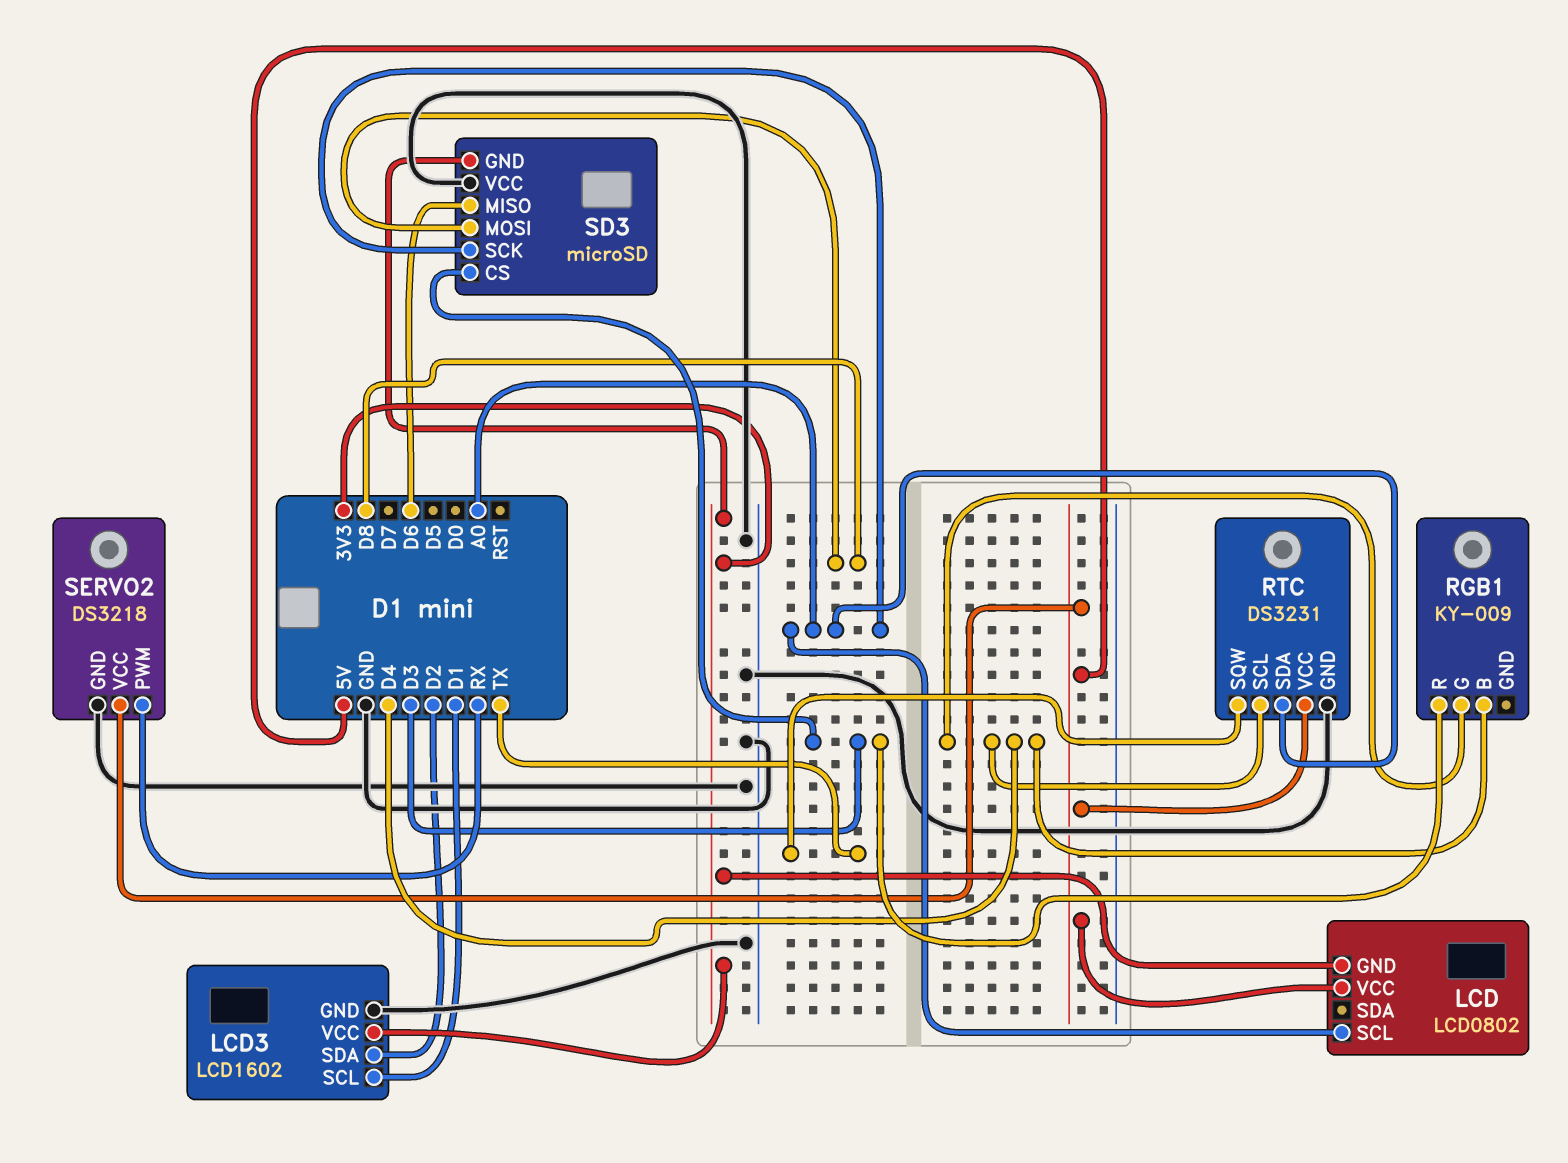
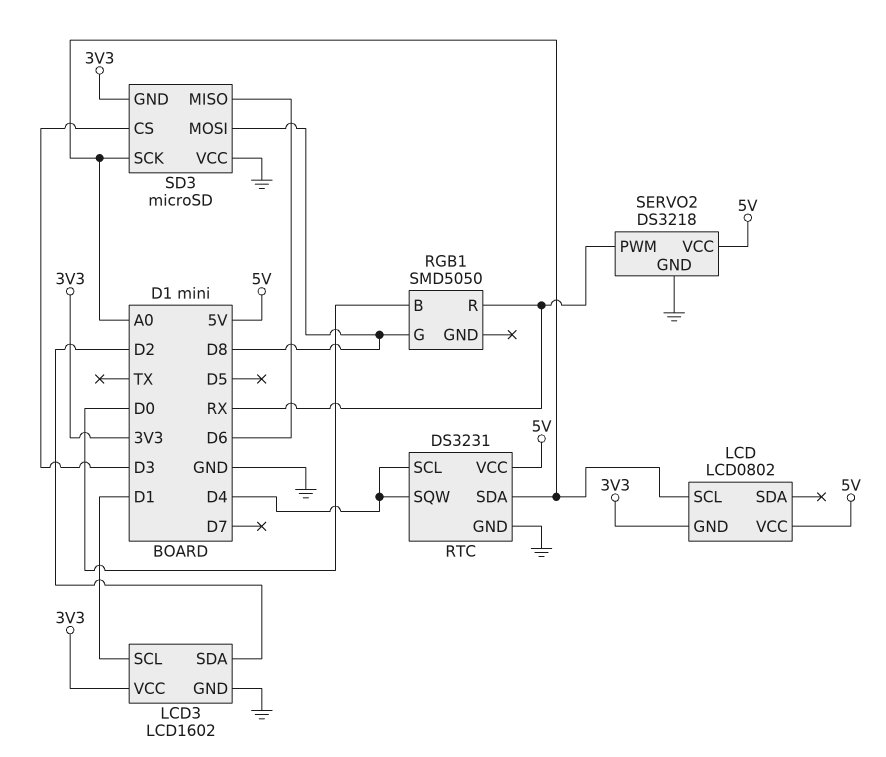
RGB1: KY-009 -> SMD5050
RGB1 pin B: D4 -> D0
RGB1 pin G: D4 -> D8
RGB1 pin R: D3 -> RX
RTC pin SQW: TX -> D4

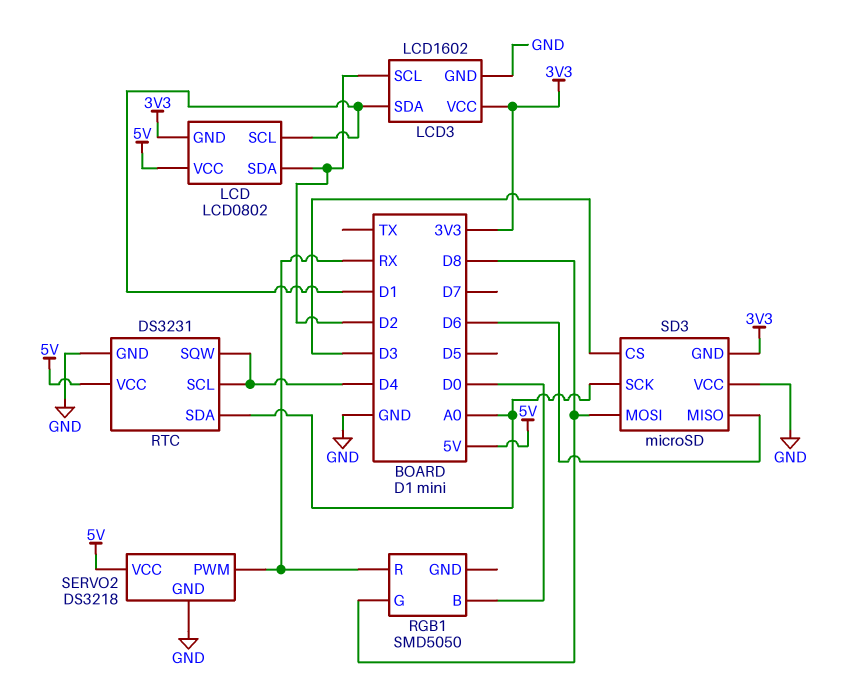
LCD pin SCL: A0 -> D1
LCD pin SDA: none -> D2
LCD3 pin SCL: D1 -> D2
LCD3 pin SDA: D2 -> D1

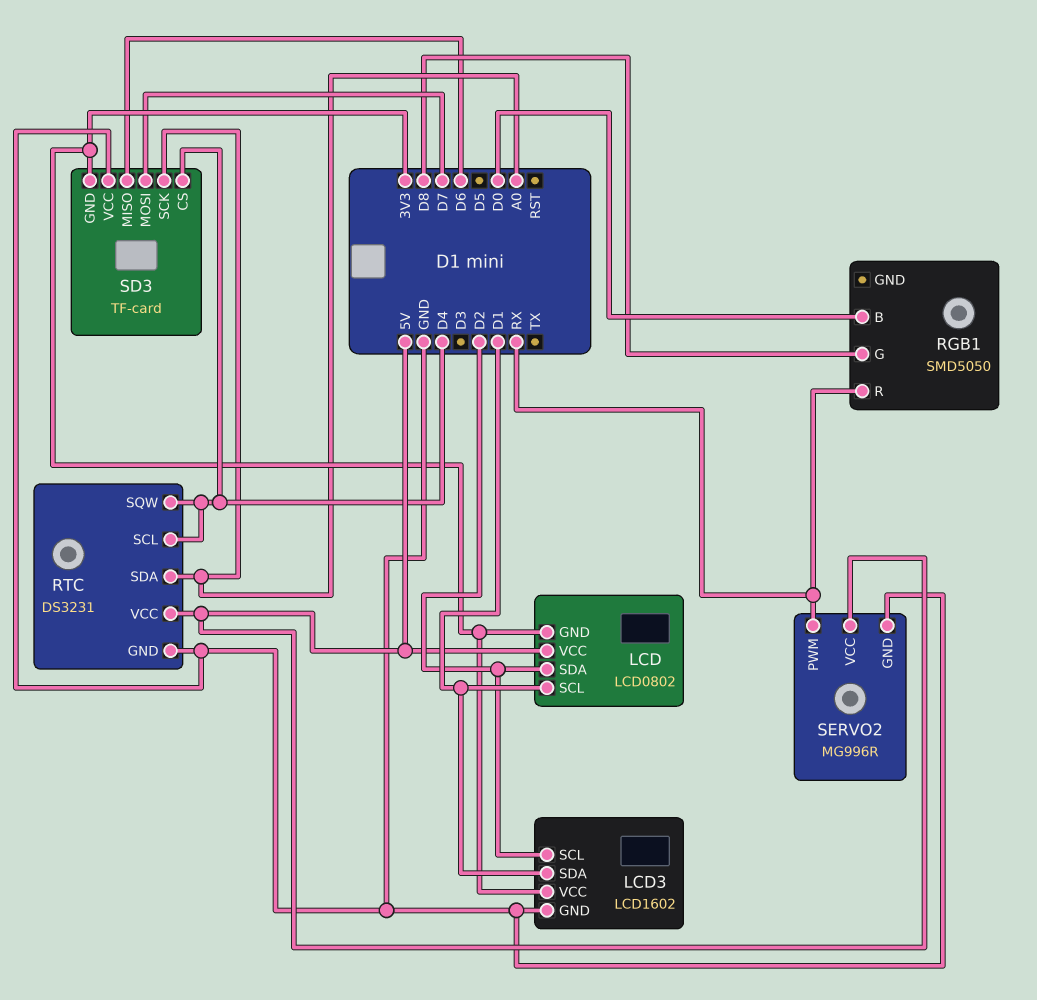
SD3: microSD -> TF-card
SD3 pin CS: D3 -> D4
SD3 pin MOSI: D8 -> D7
SERVO2: DS3218 -> MG996R

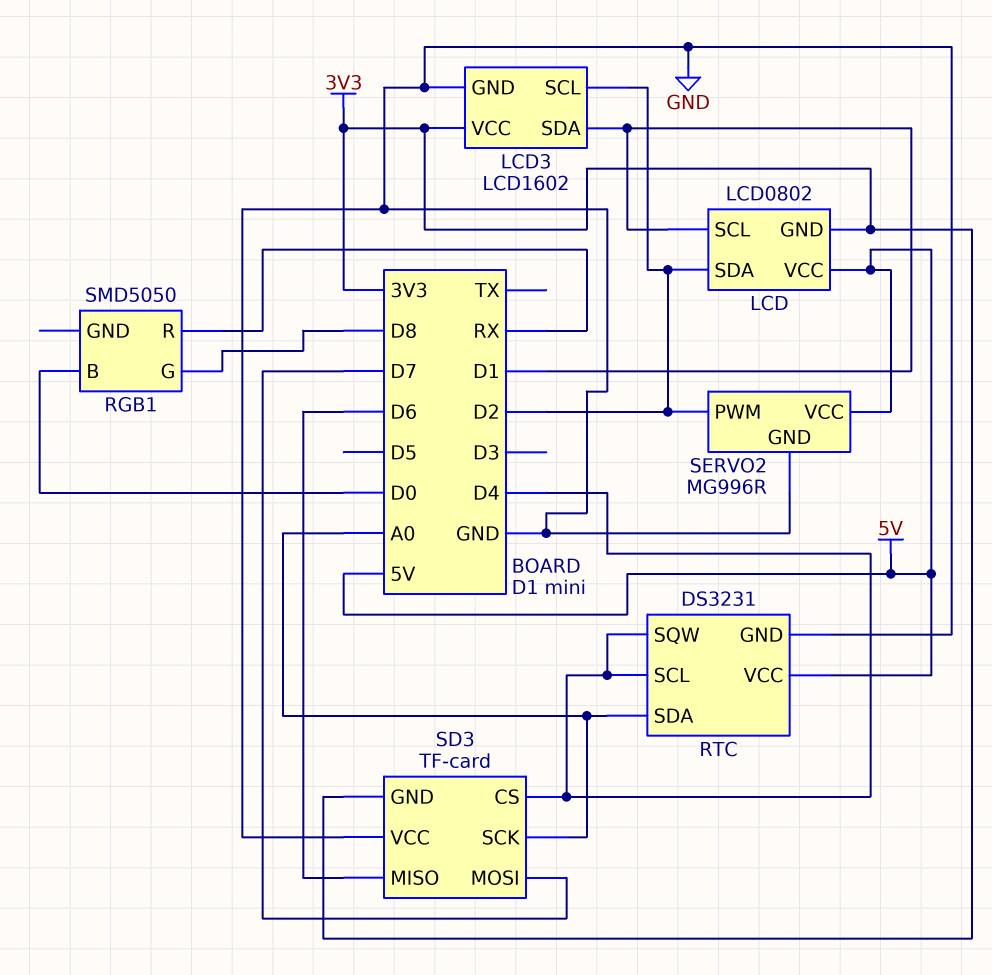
SERVO2 pin PWM: RX -> D2

